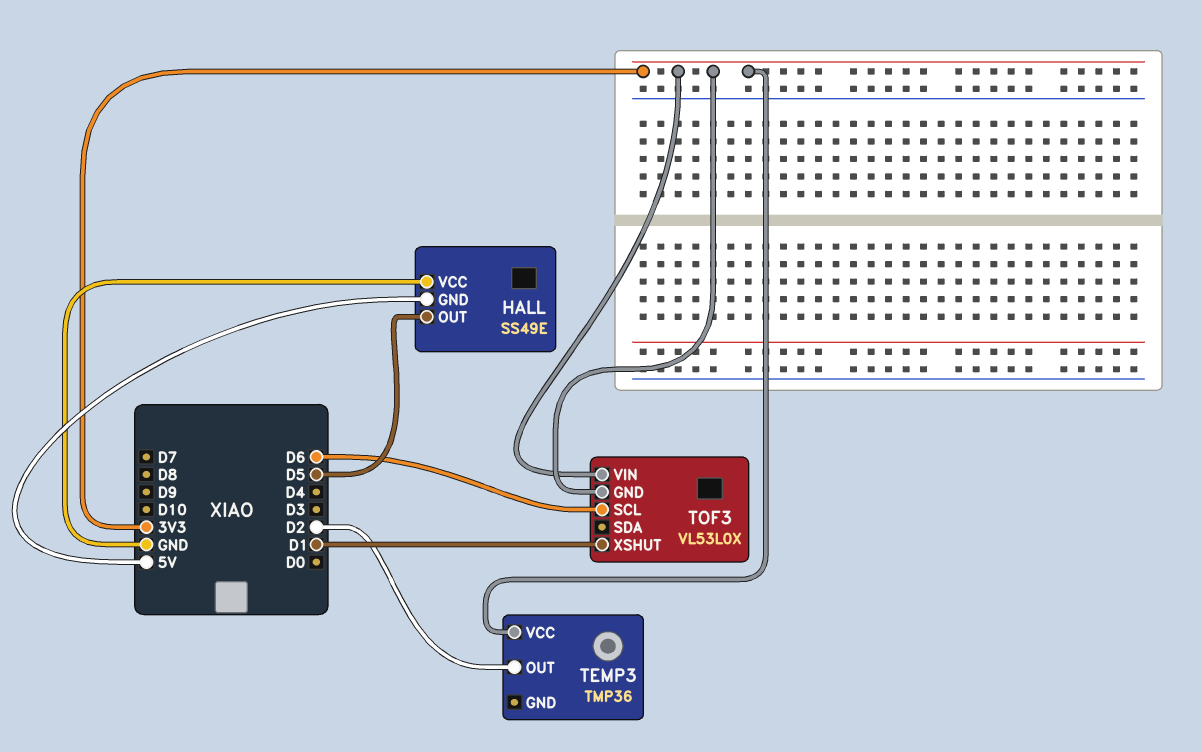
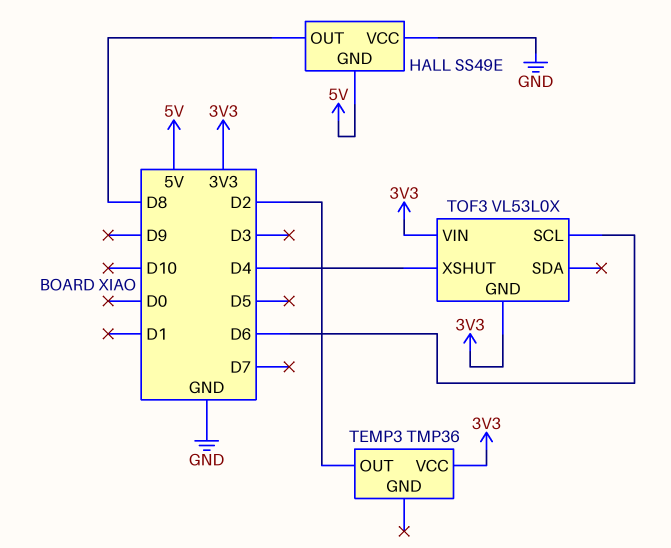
HALL pin OUT: D5 -> D8
TOF3 pin XSHUT: D1 -> D4

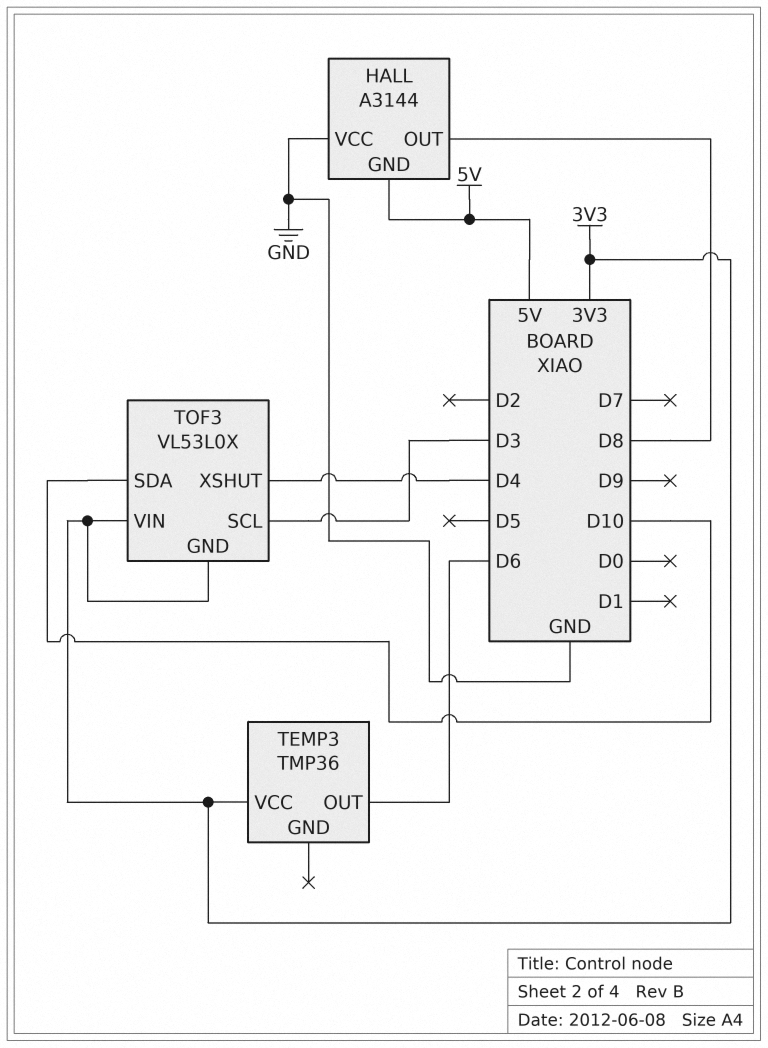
HALL: SS49E -> A3144
TEMP3 pin OUT: D2 -> D6
TOF3 pin SCL: D6 -> D3
TOF3 pin SDA: none -> D10

